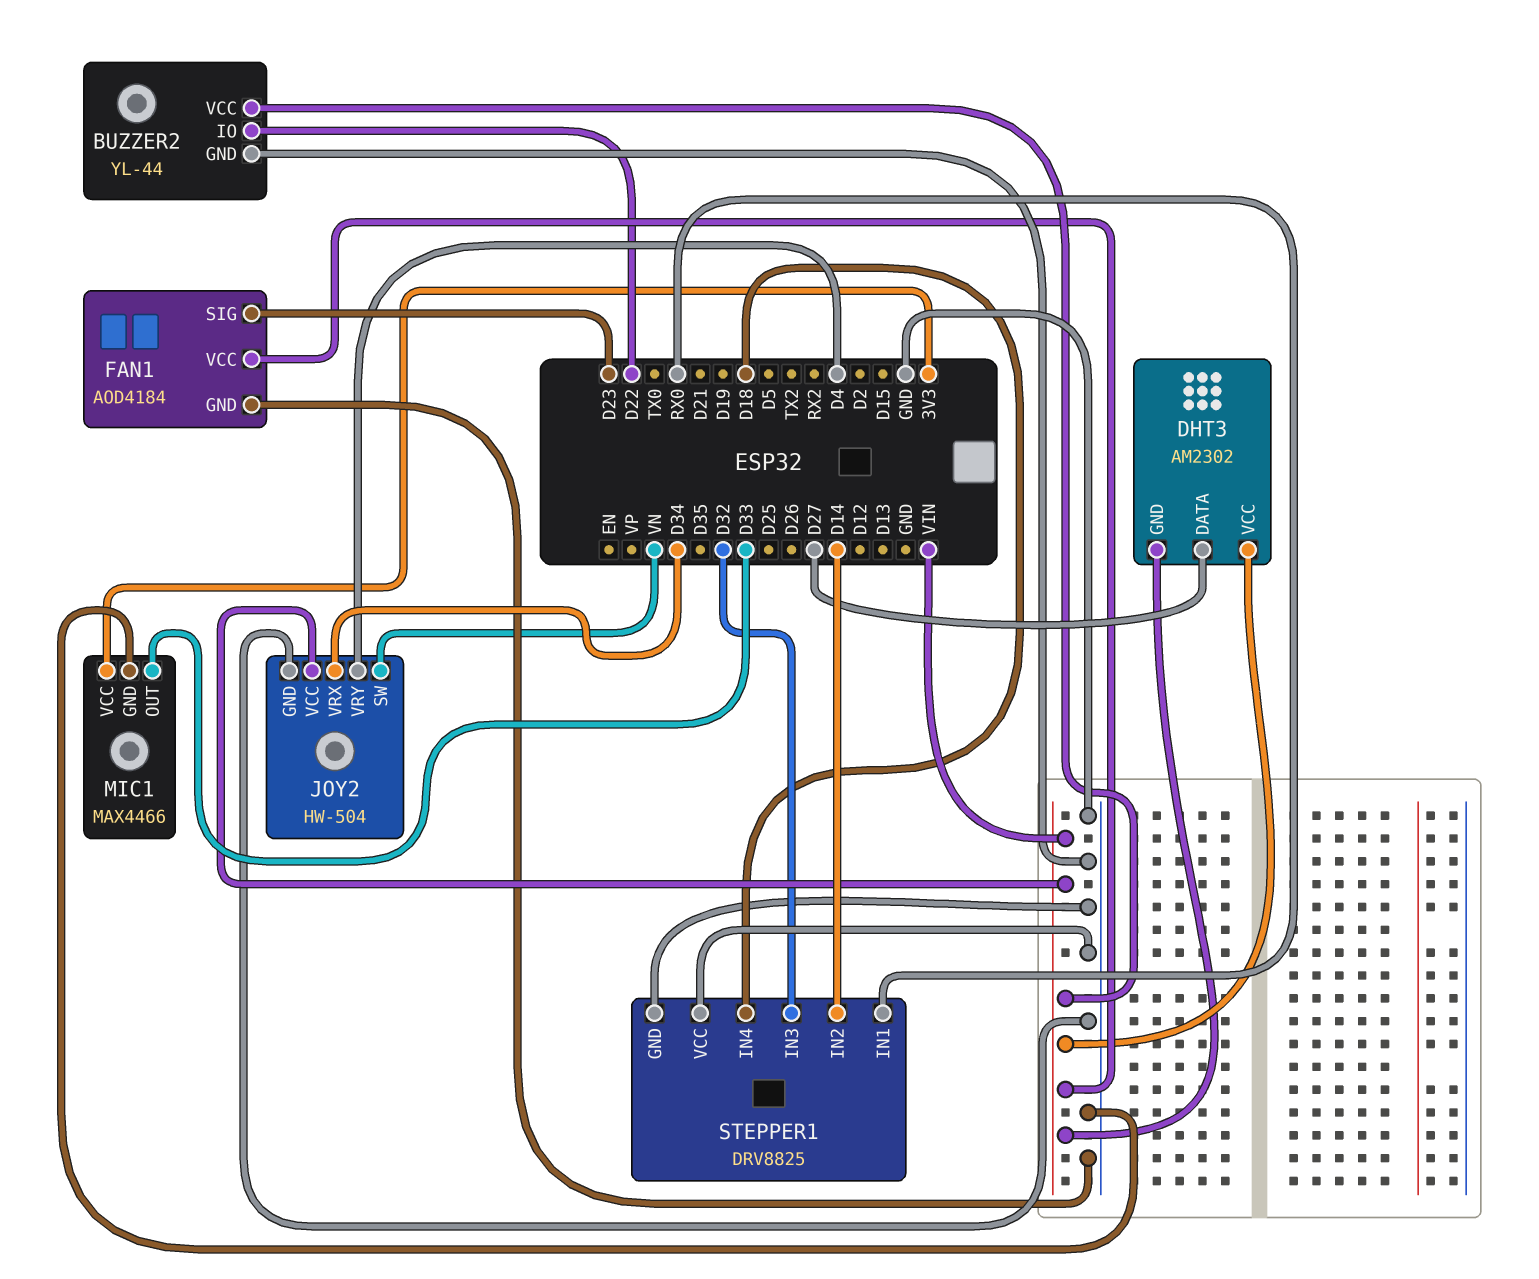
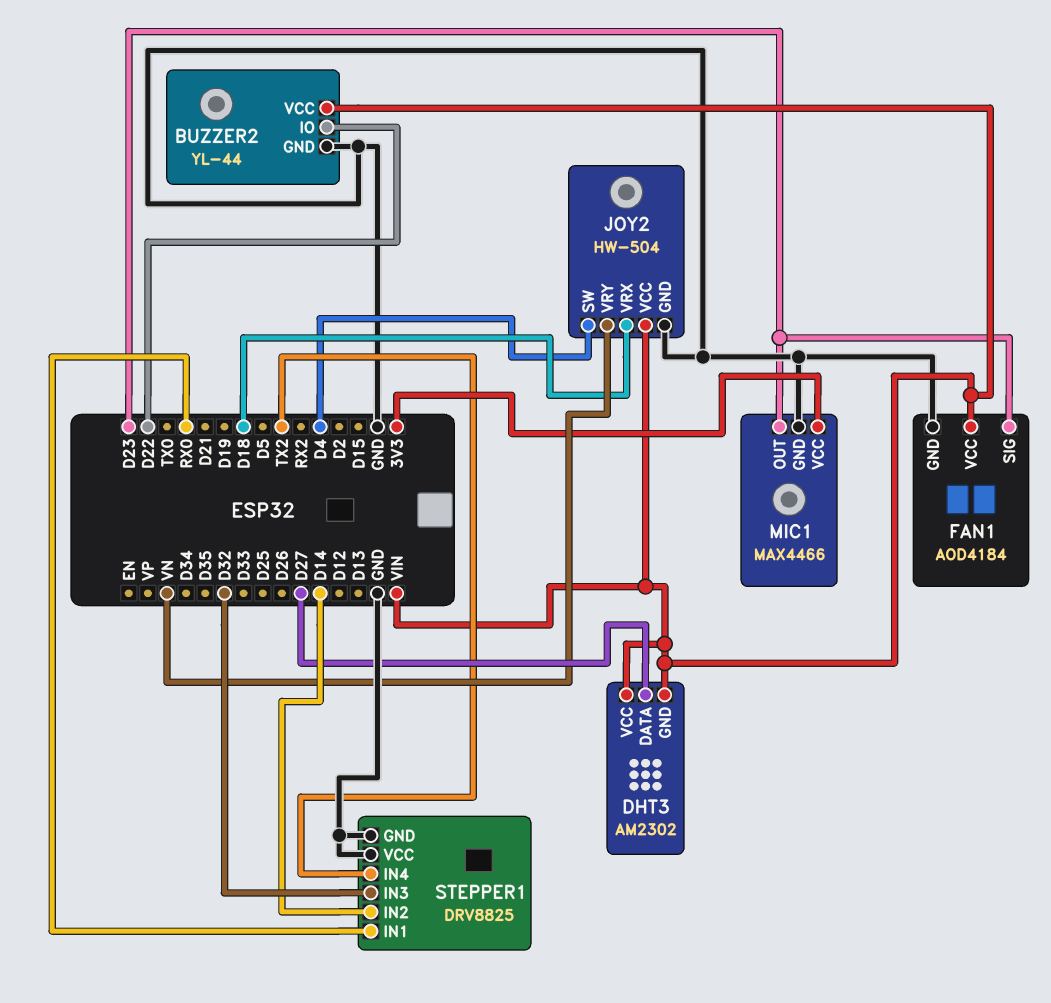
JOY2 pin SW: VN -> D4
JOY2 pin VRX: D34 -> D18
JOY2 pin VRY: D4 -> VN
MIC1 pin OUT: D33 -> D23
STEPPER1 pin IN4: D18 -> TX2

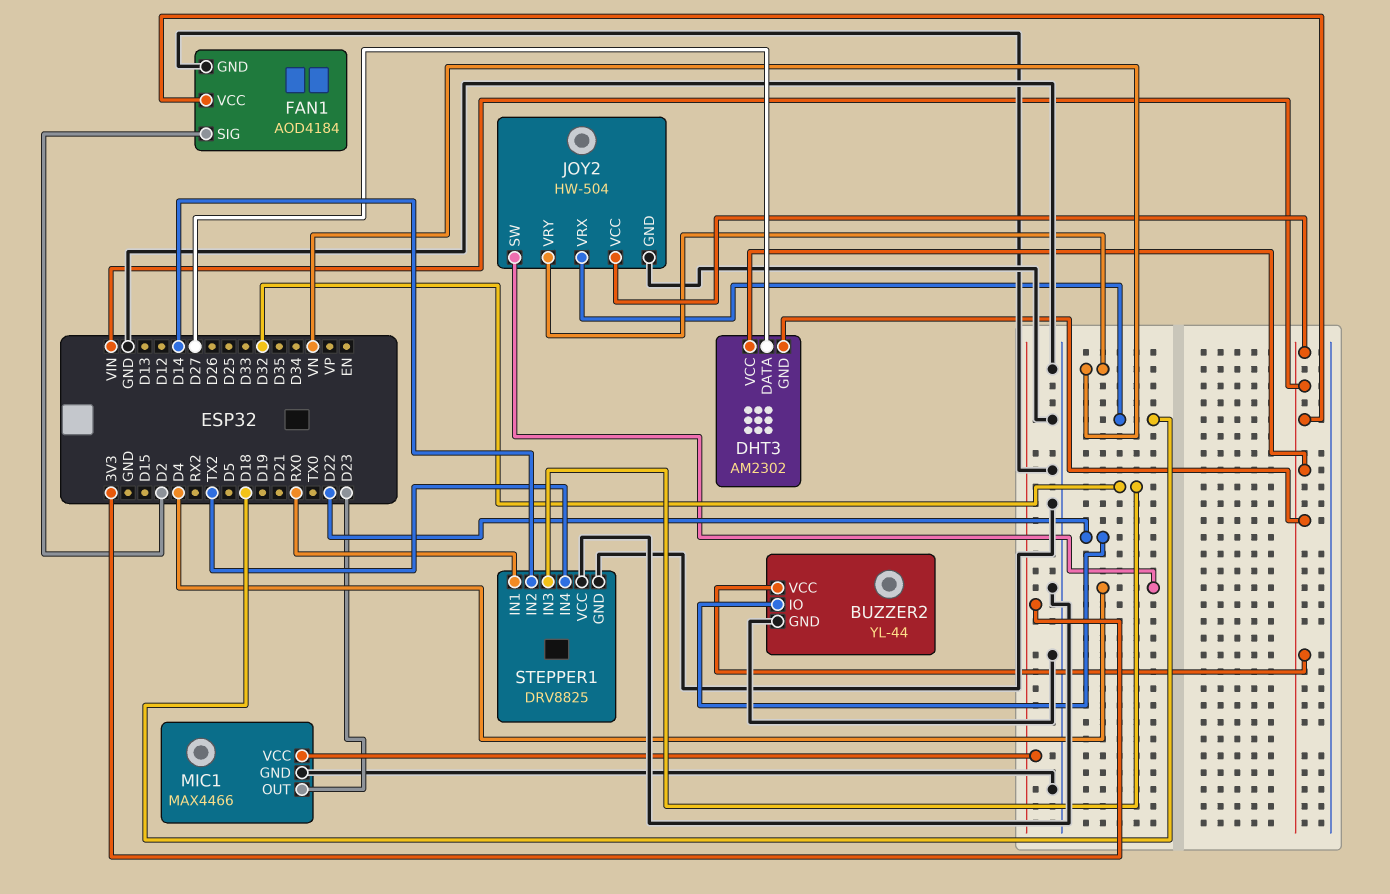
FAN1 pin SIG: D23 -> D2

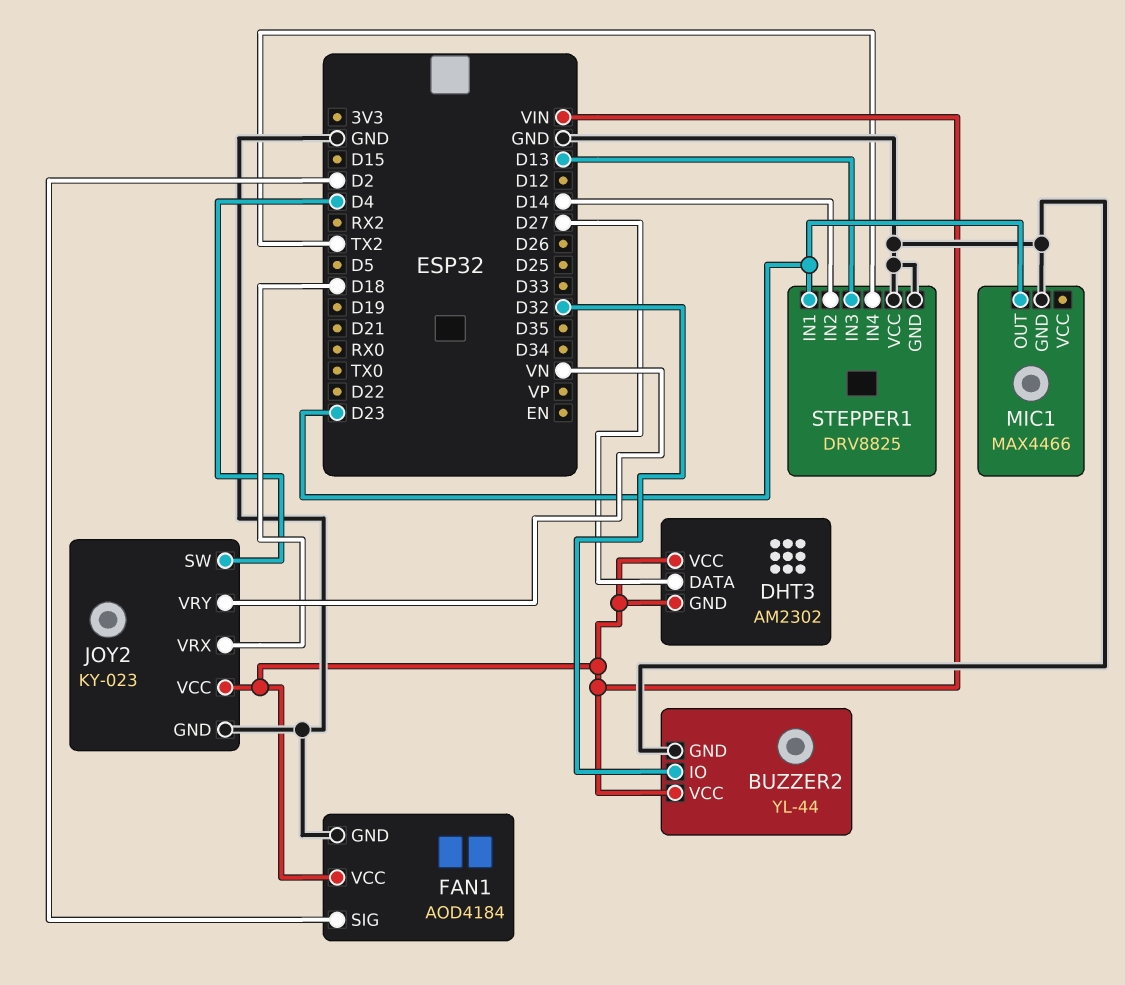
BUZZER2 pin IO: D22 -> D32
JOY2: HW-504 -> KY-023
MIC1 pin VCC: 3V3 -> none
STEPPER1 pin IN1: RX0 -> D23
STEPPER1 pin IN3: D32 -> D13

